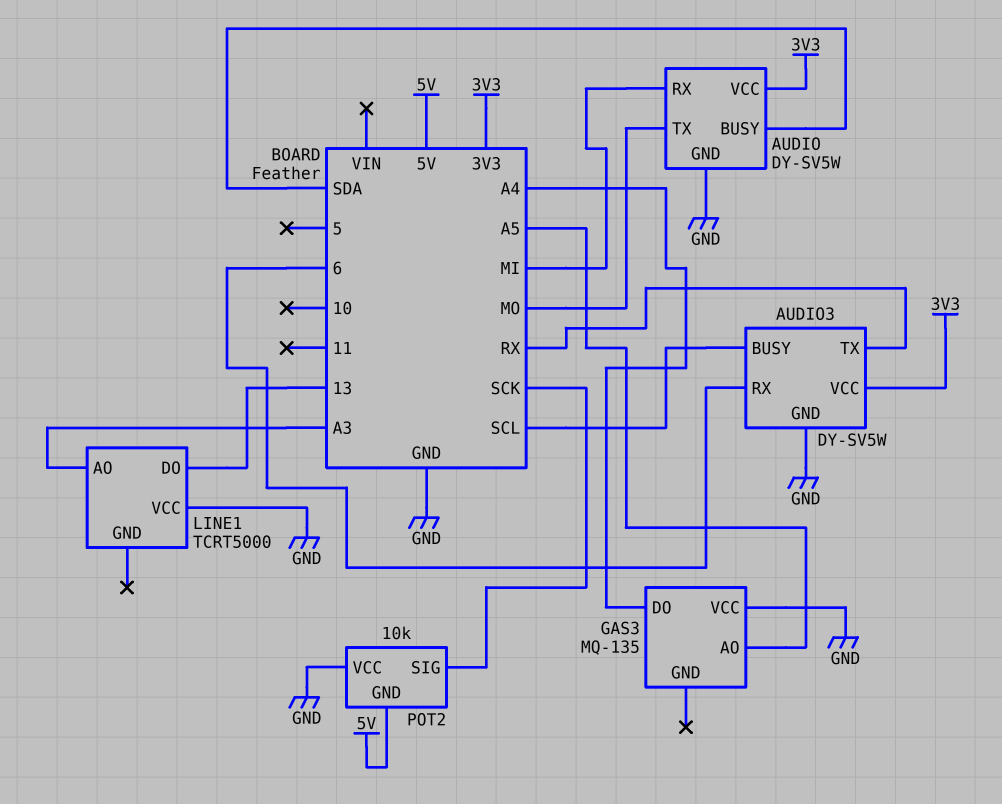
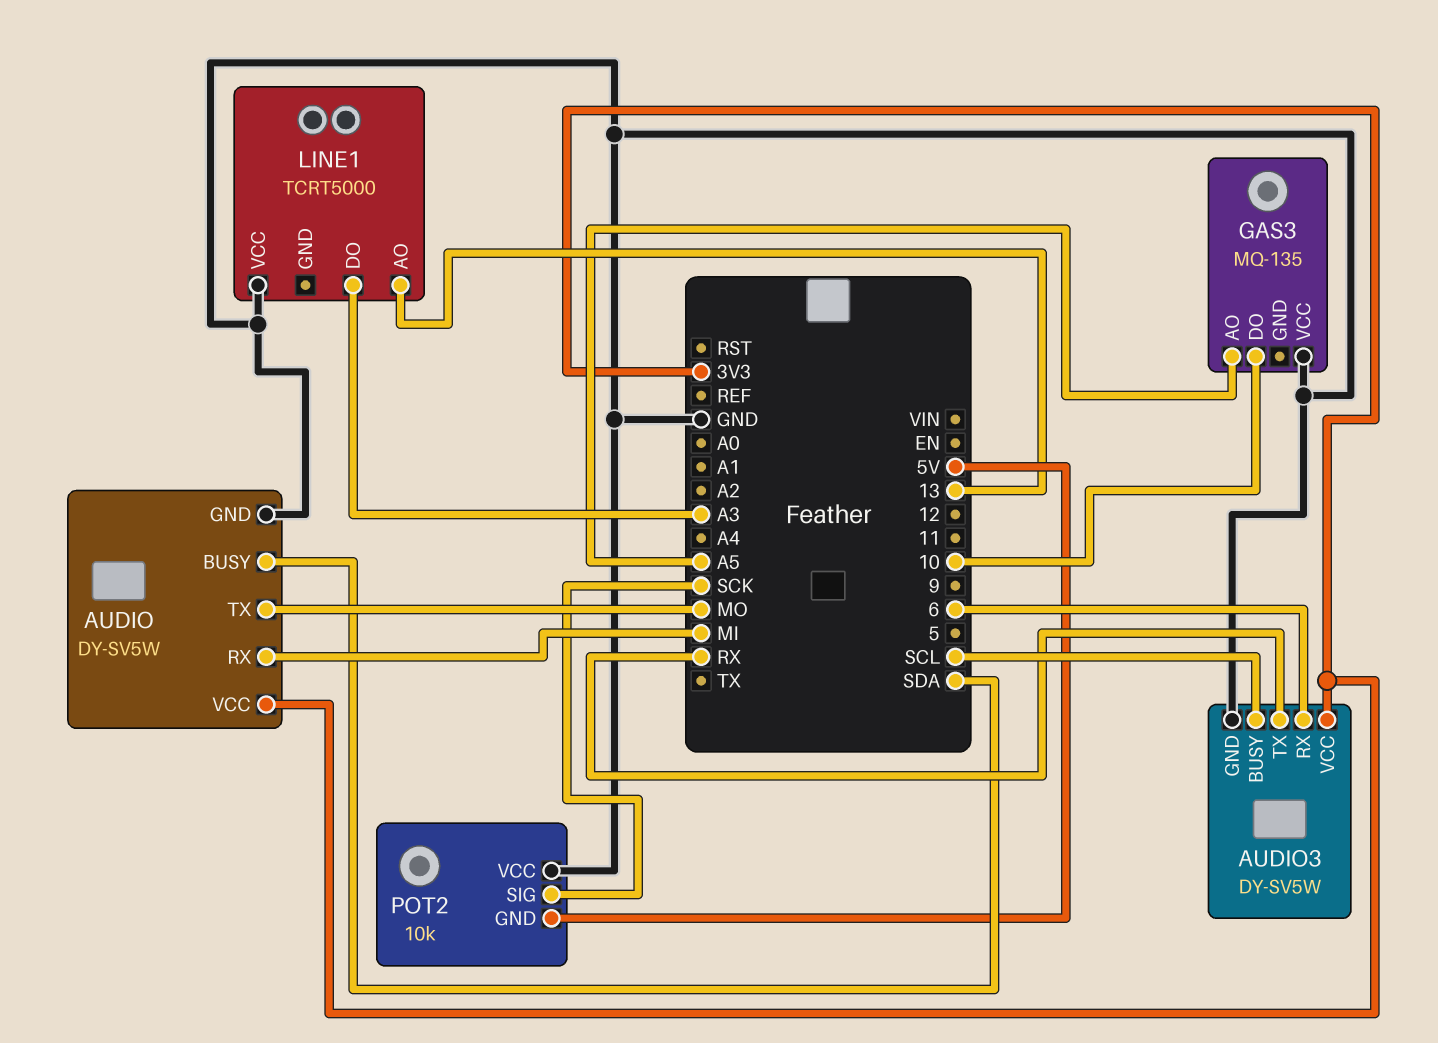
GAS3 pin DO: A4 -> 10
LINE1 pin AO: A3 -> 13
LINE1 pin DO: 13 -> A3

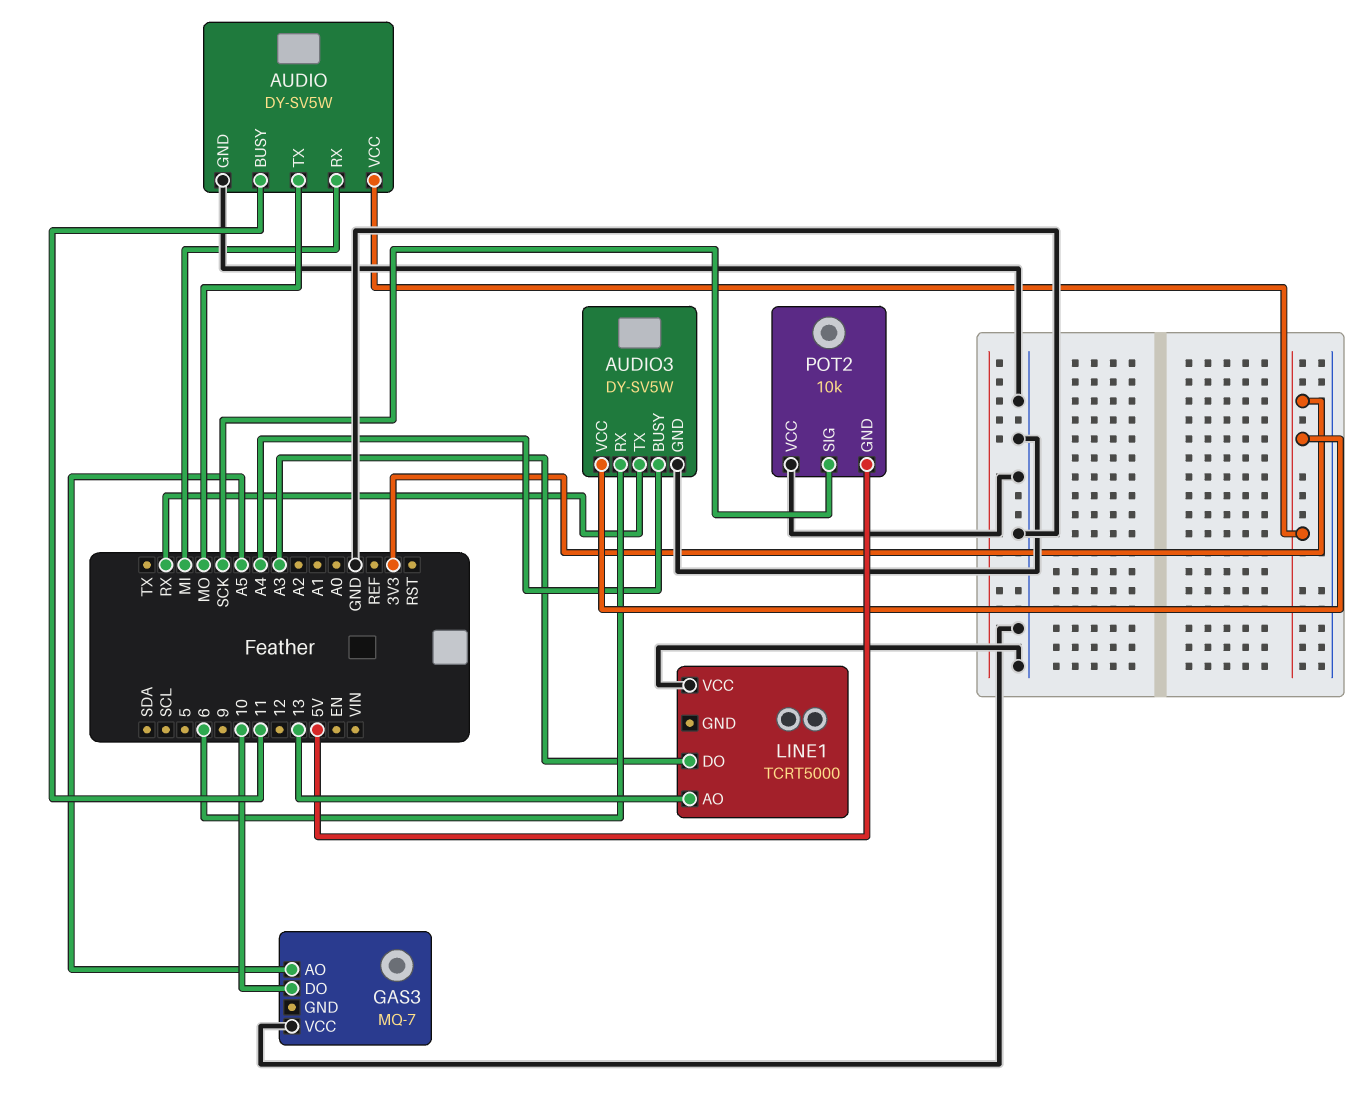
AUDIO pin BUSY: SDA -> 11
AUDIO3 pin BUSY: SCL -> A4
GAS3: MQ-135 -> MQ-7

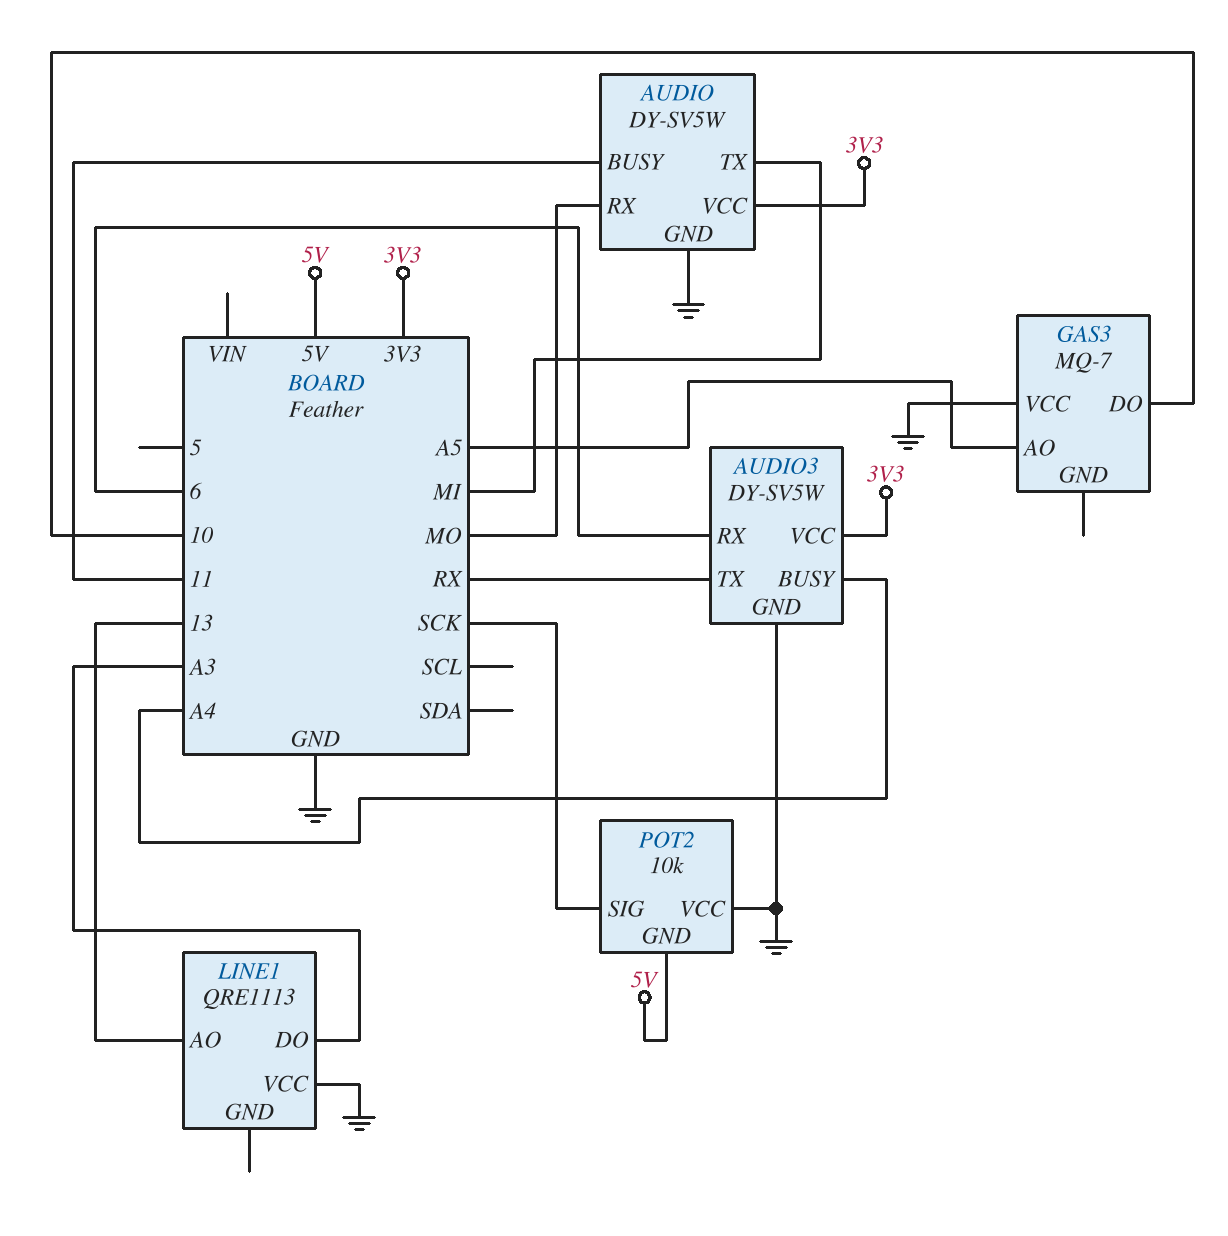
AUDIO pin RX: MI -> MO
AUDIO pin TX: MO -> MI
LINE1: TCRT5000 -> QRE1113

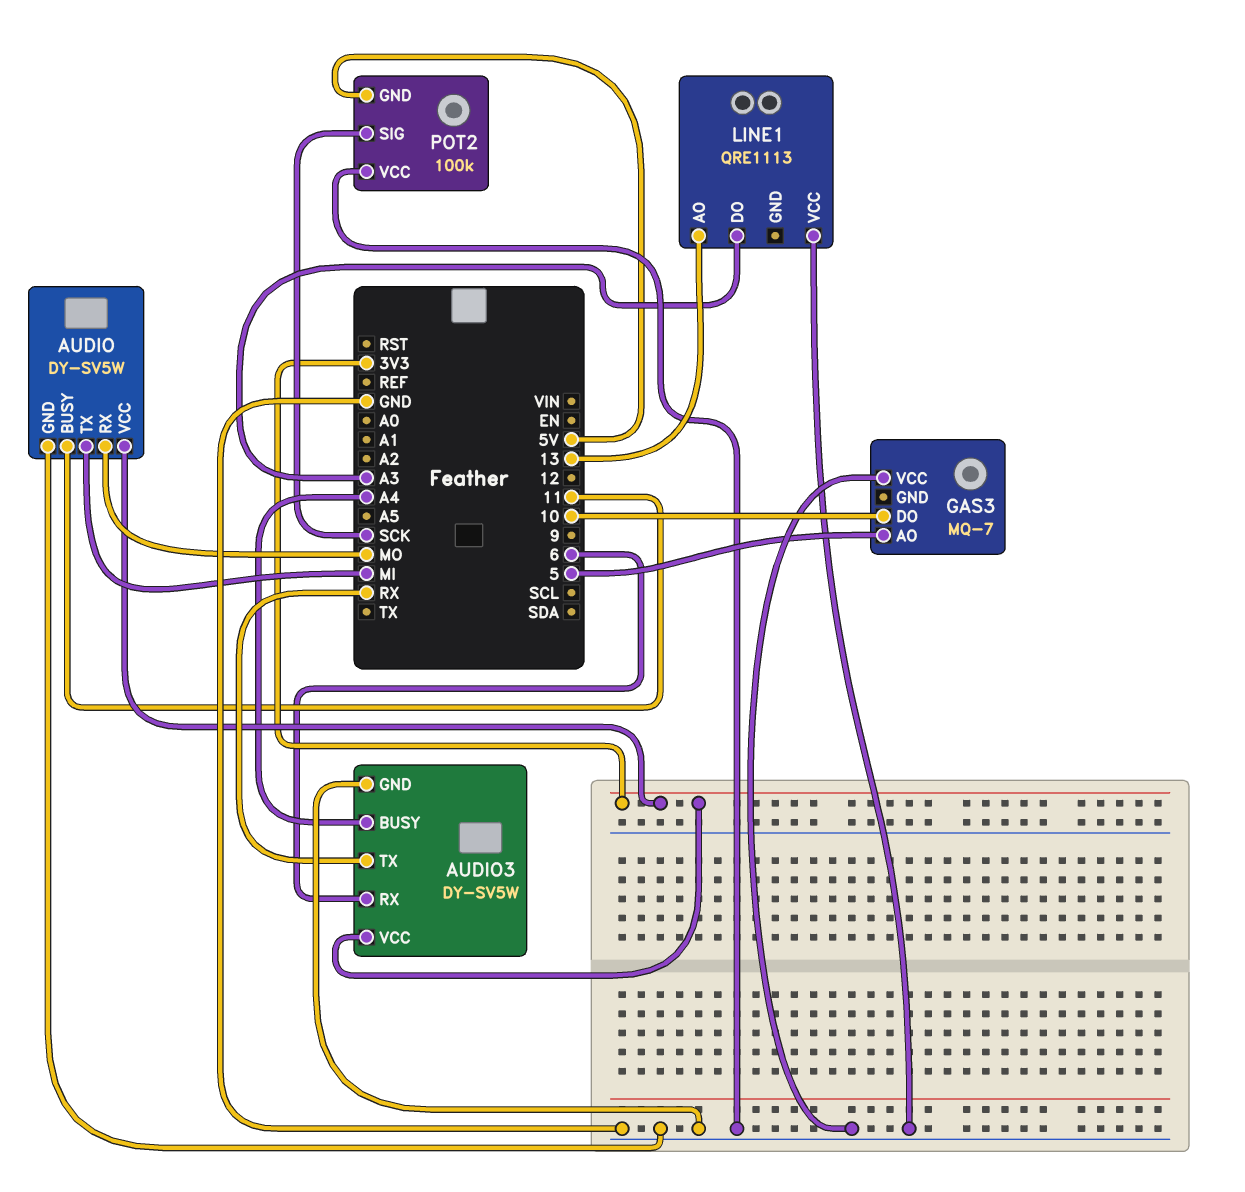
GAS3 pin AO: A5 -> 5
POT2: 10k -> 100k

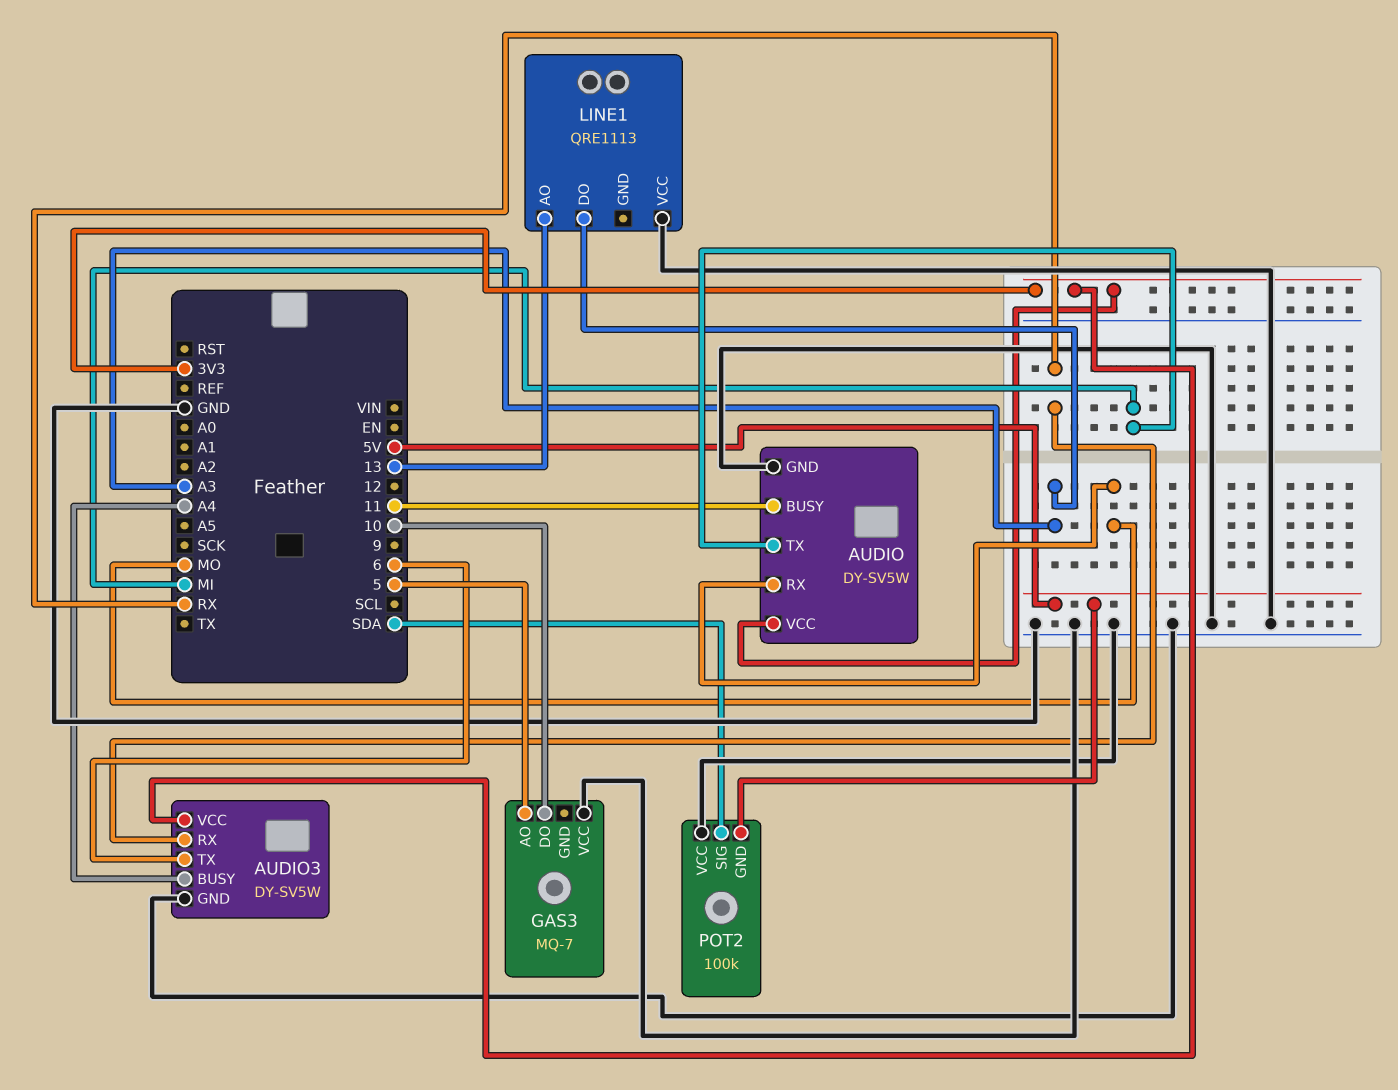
AUDIO3 pin RX: 6 -> RX
AUDIO3 pin TX: RX -> 6
POT2 pin SIG: SCK -> SDA

